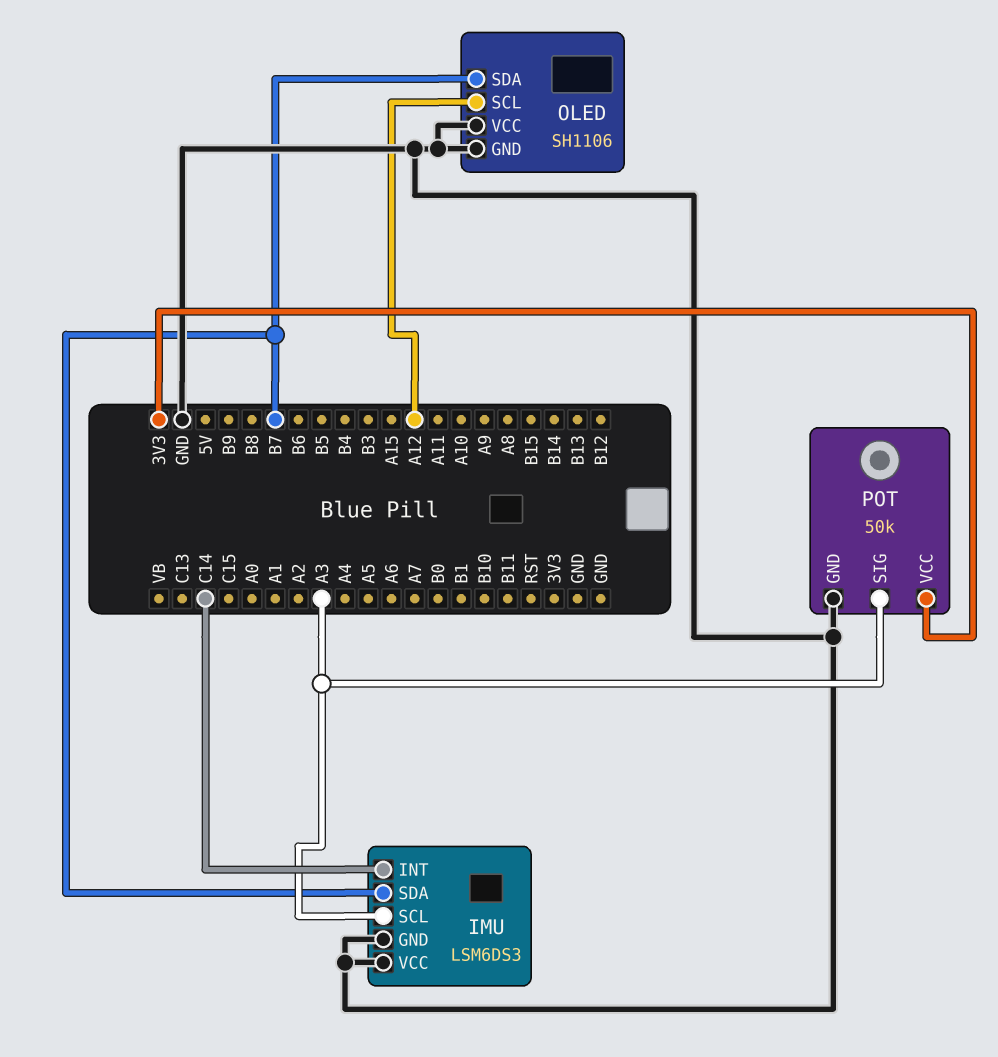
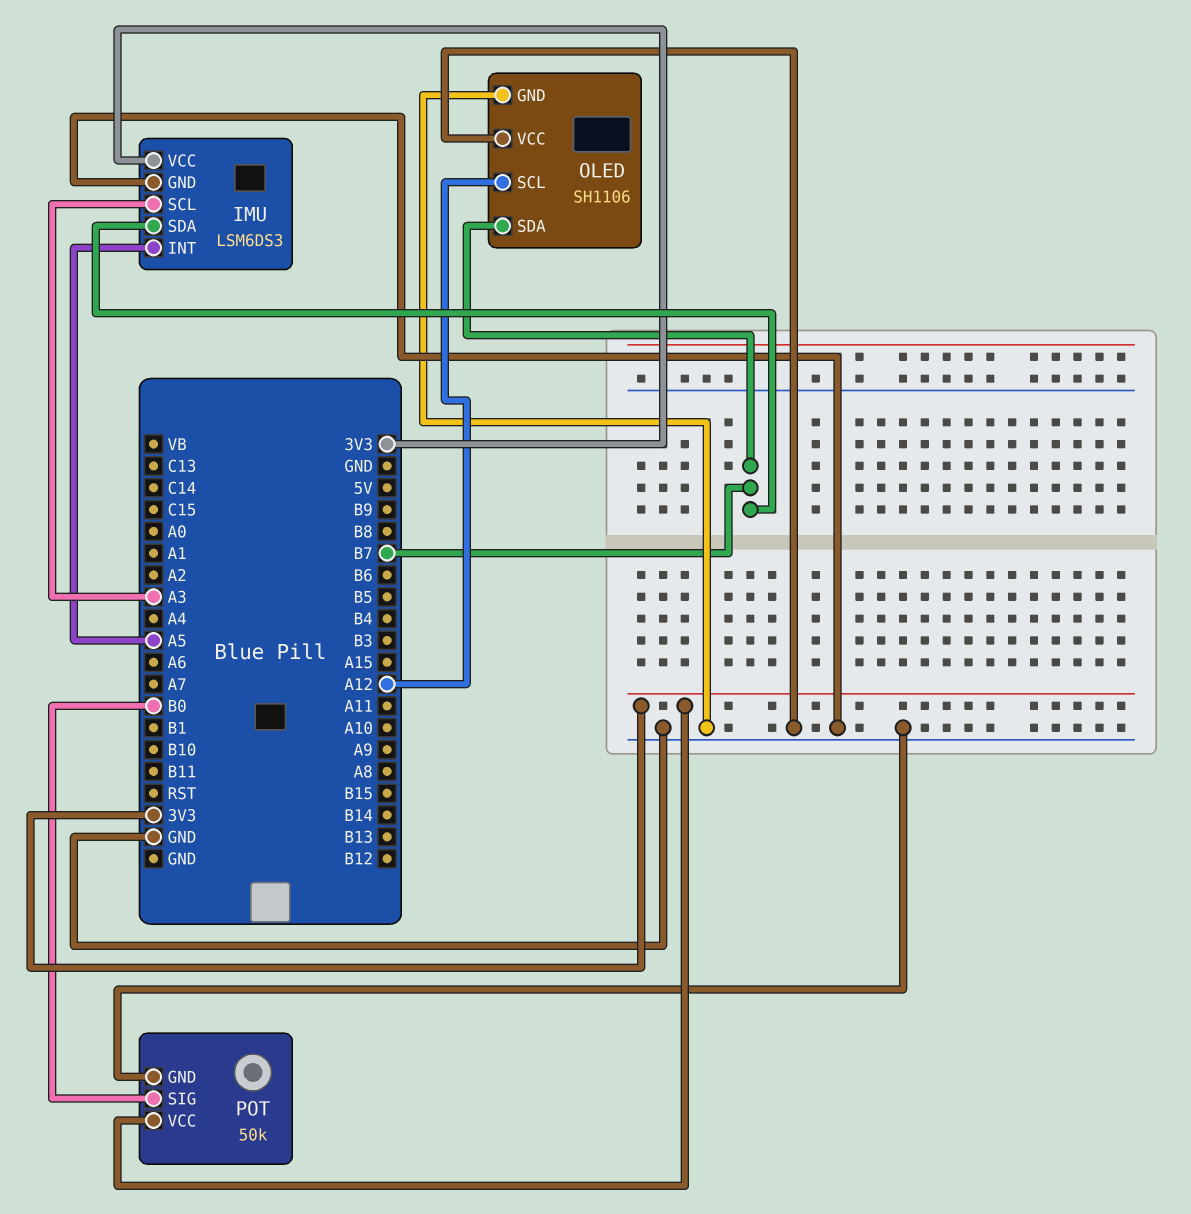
IMU pin INT: C14 -> A5
IMU pin VCC: GND -> 3V3
POT pin SIG: A3 -> B0

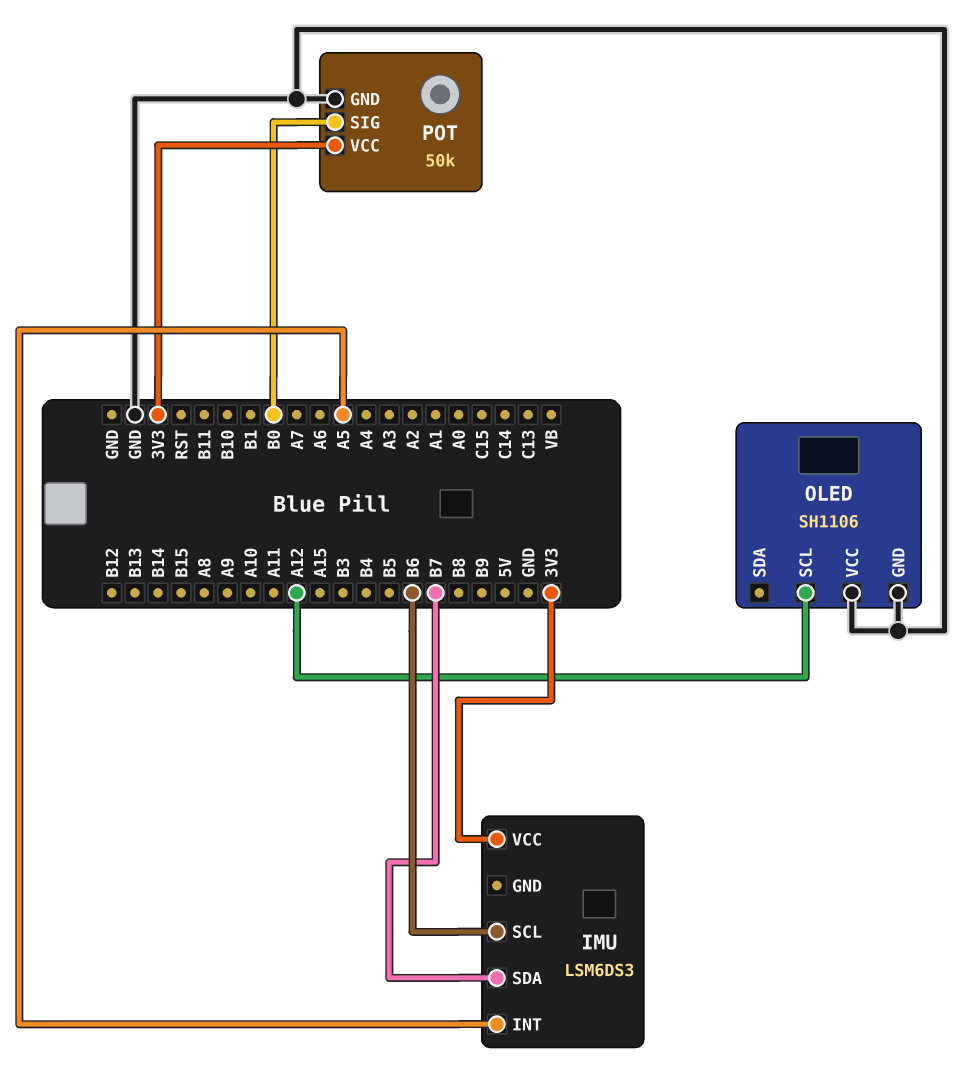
IMU pin GND: GND -> none
IMU pin SCL: A3 -> B6
OLED pin SDA: B7 -> none

